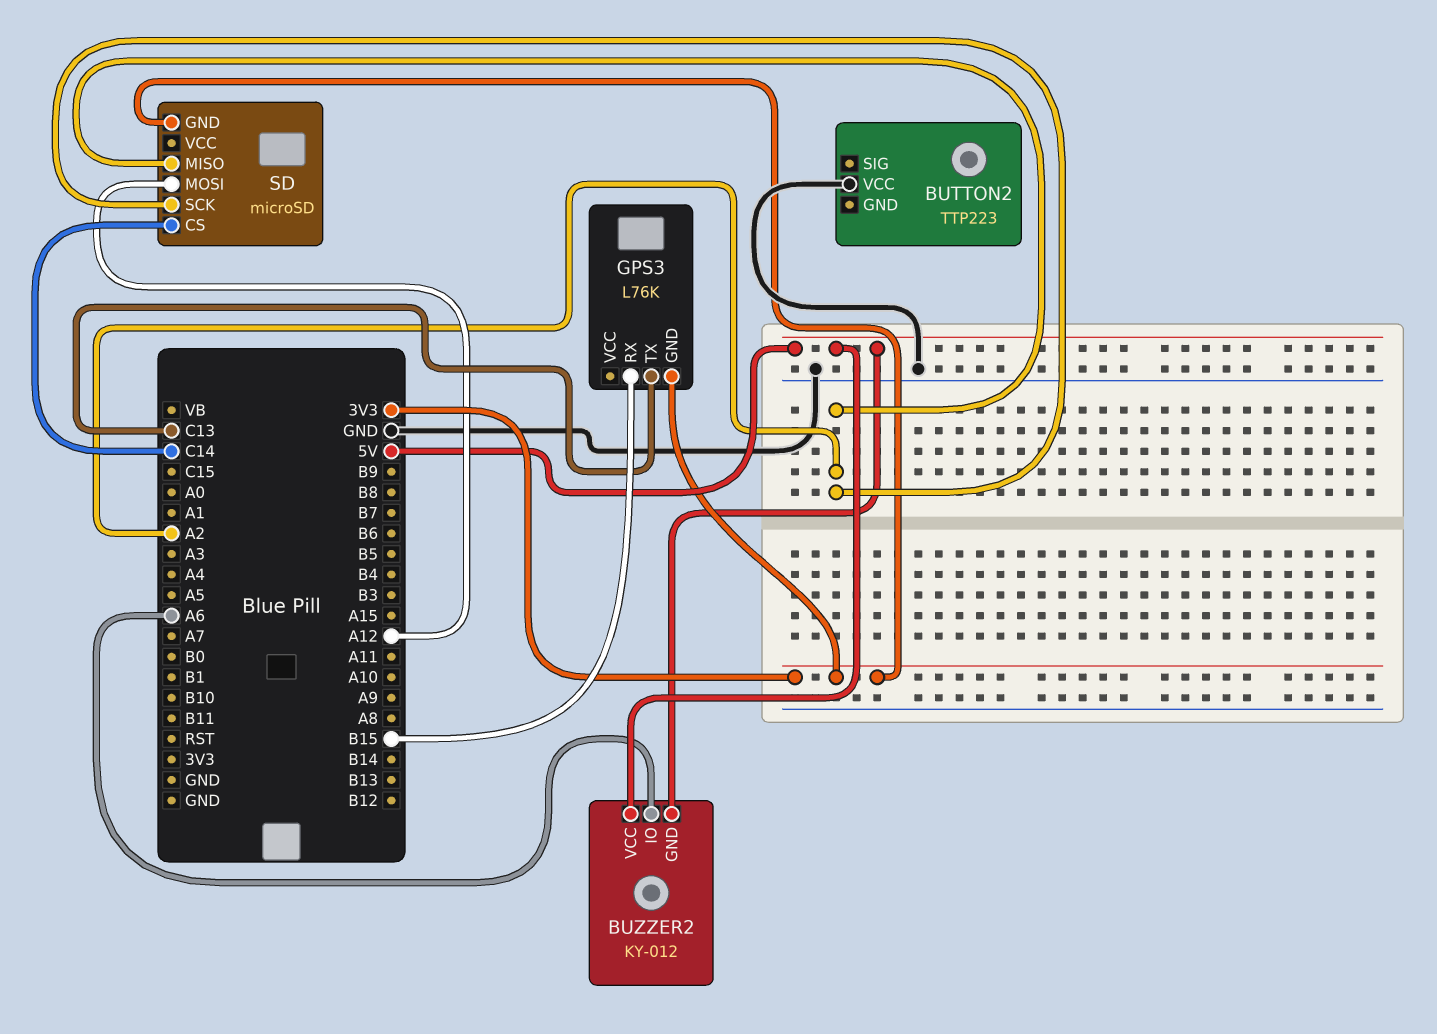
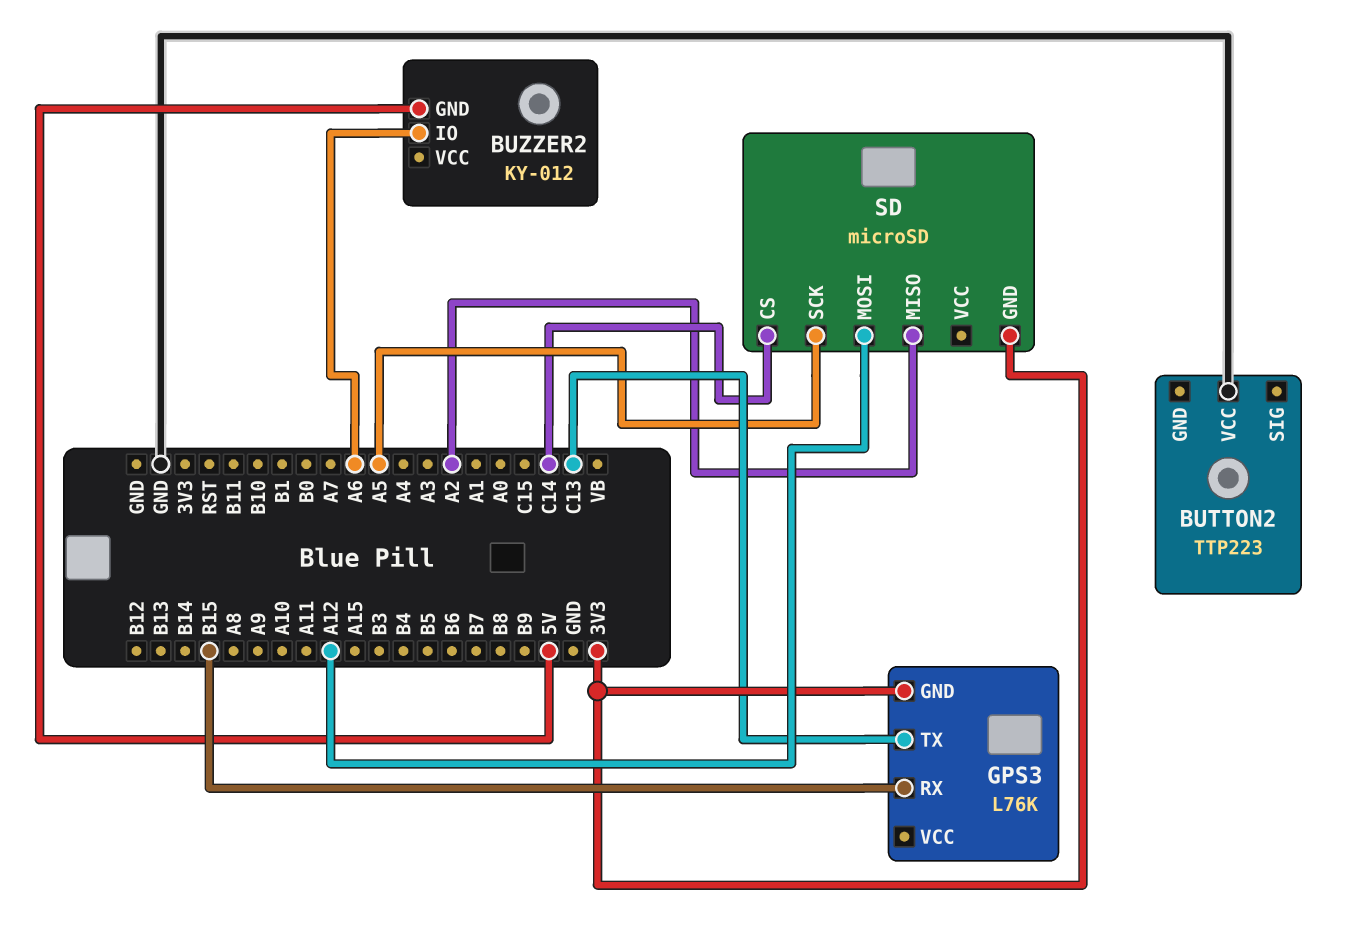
BUZZER2 pin VCC: 5V -> none
SD pin SCK: A2 -> A5

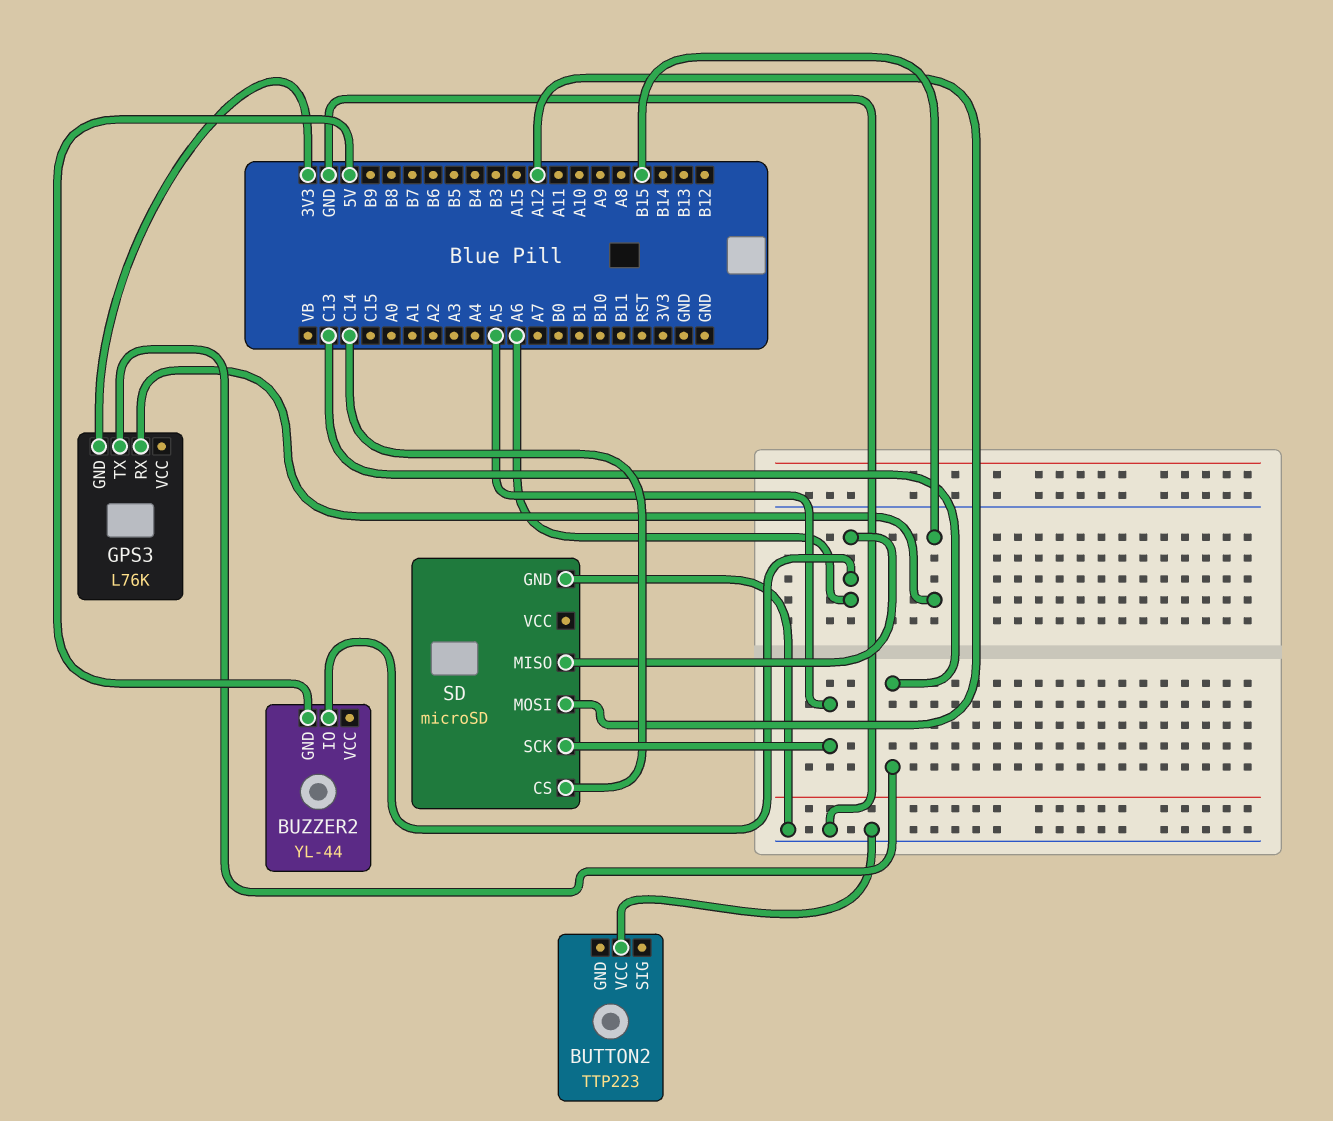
BUZZER2: KY-012 -> YL-44
SD pin GND: 3V3 -> GND
SD pin MISO: A2 -> A6

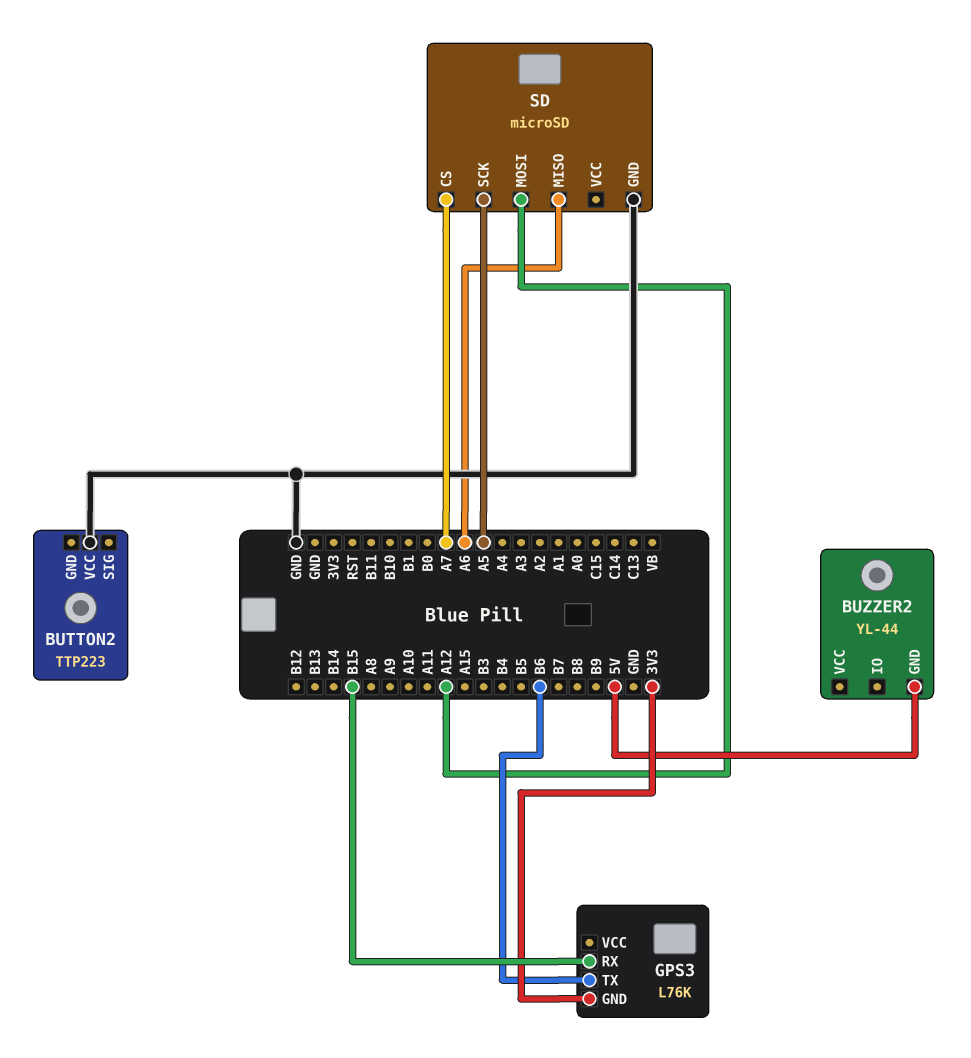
BUZZER2 pin IO: A6 -> none
GPS3 pin TX: C13 -> B6
SD pin CS: C14 -> A7

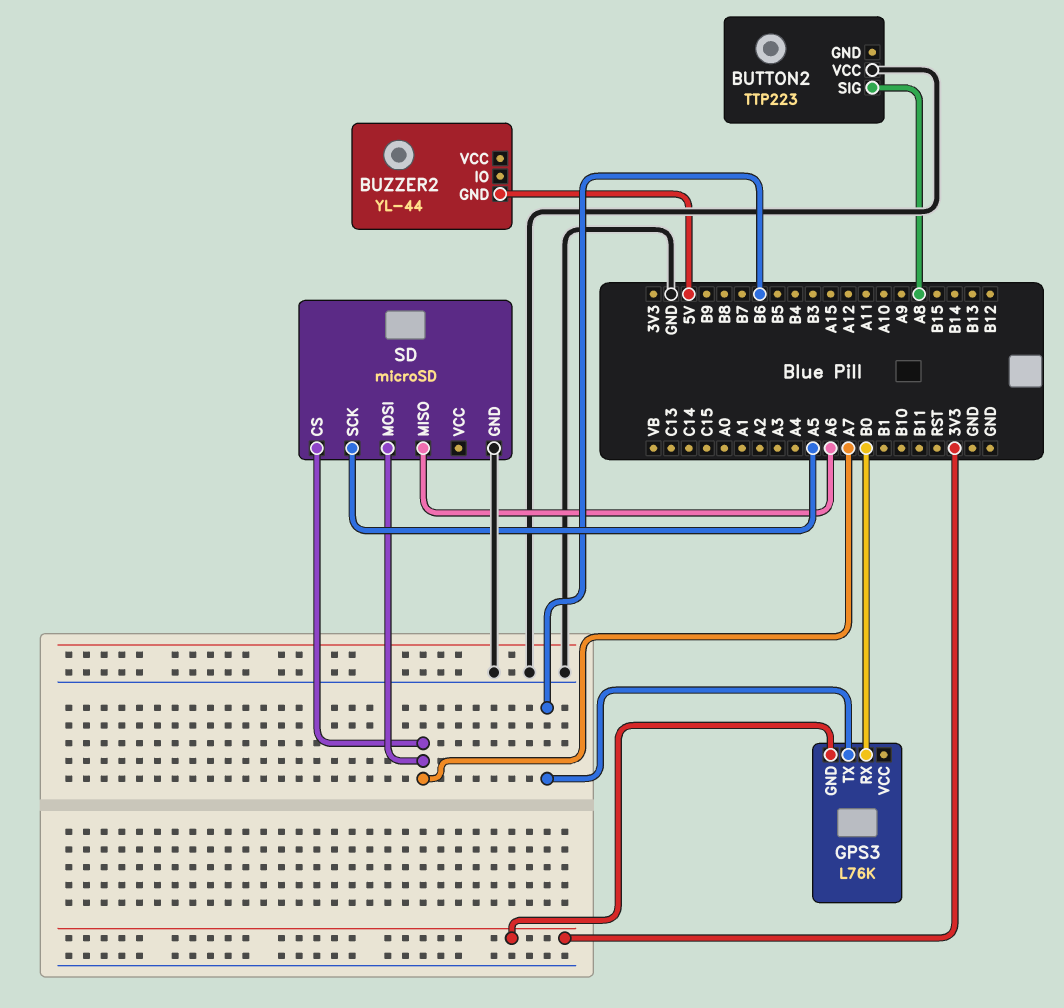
BUTTON2 pin SIG: none -> A8
GPS3 pin RX: B15 -> B0
SD pin MOSI: A12 -> A7

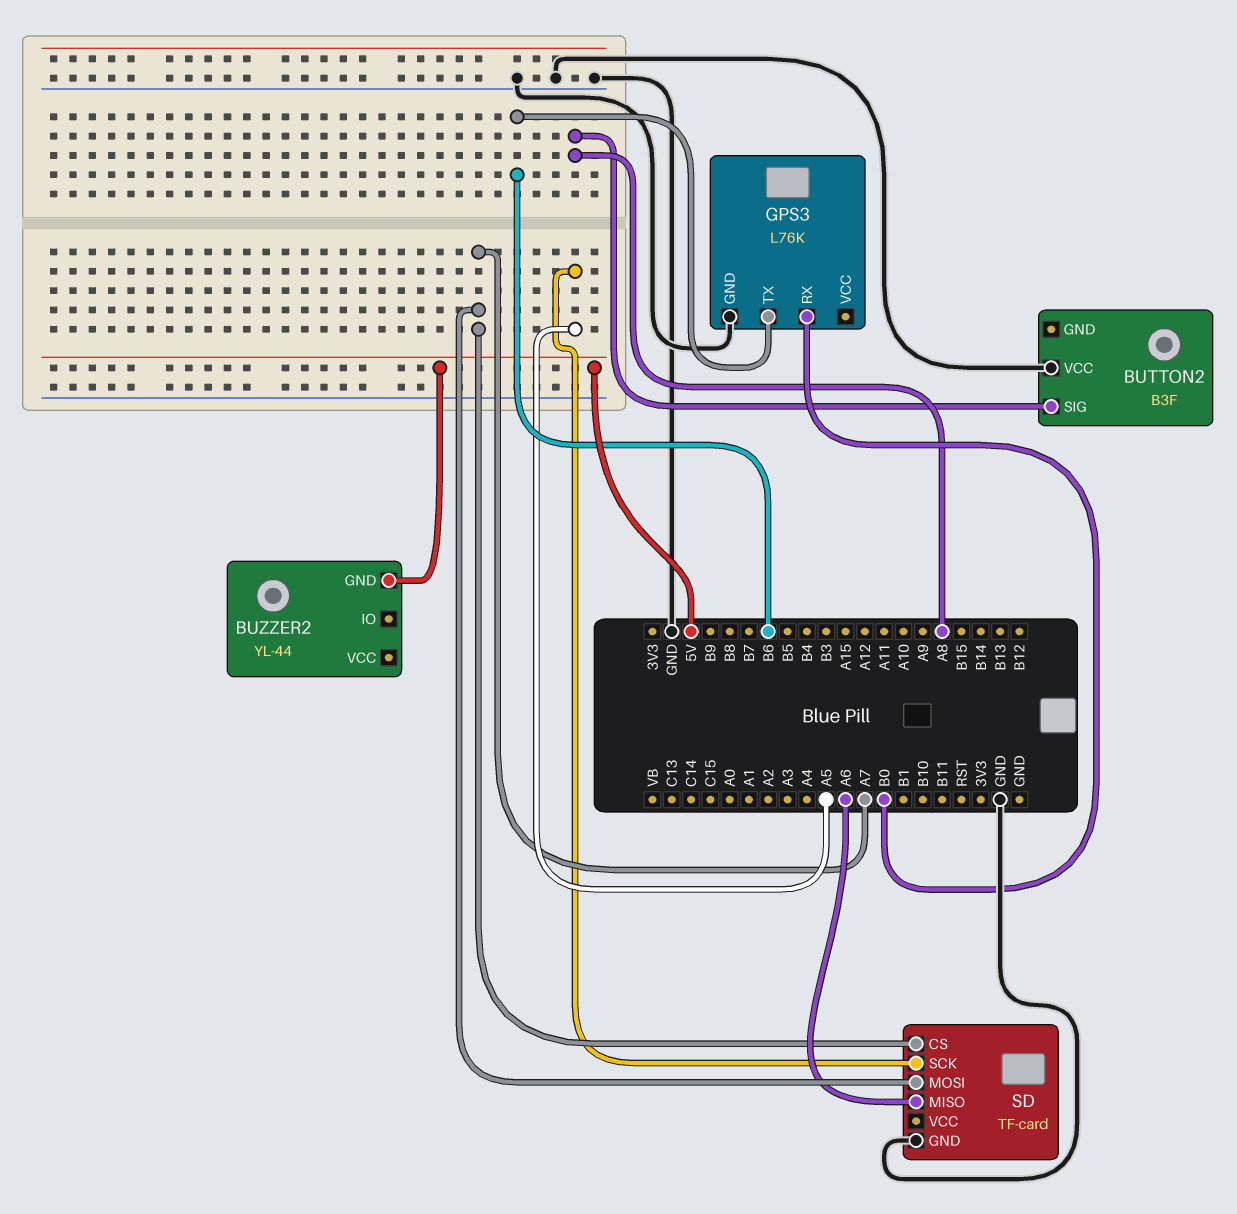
BUTTON2: TTP223 -> B3F
GPS3 pin GND: 3V3 -> GND
SD: microSD -> TF-card

